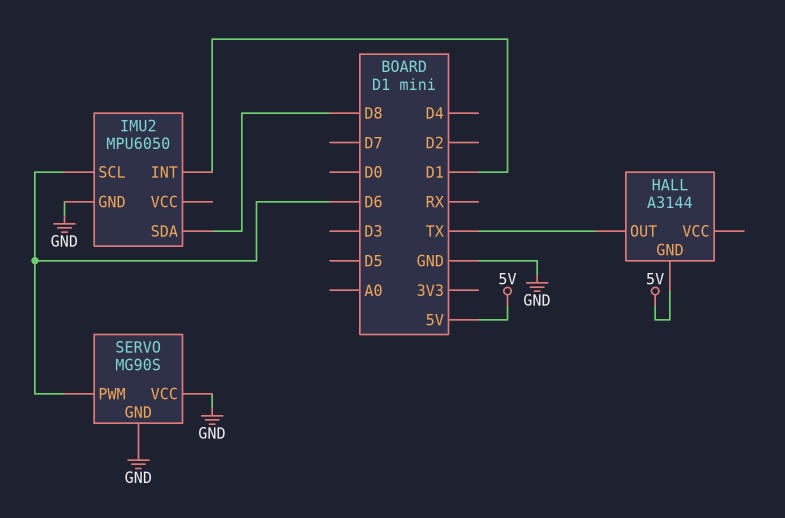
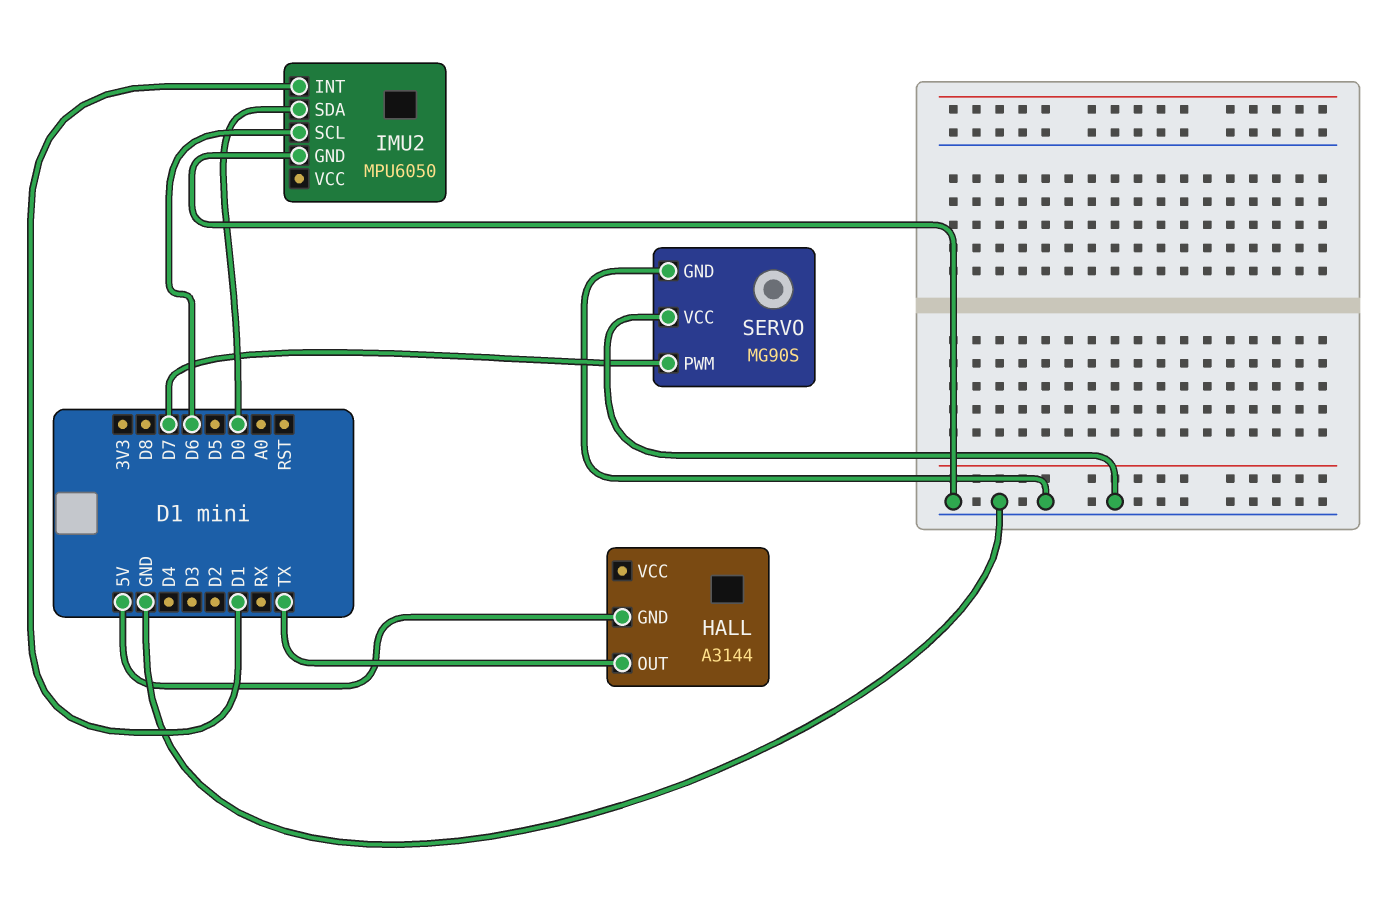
IMU2 pin SDA: D8 -> D0
SERVO pin PWM: D6 -> D7

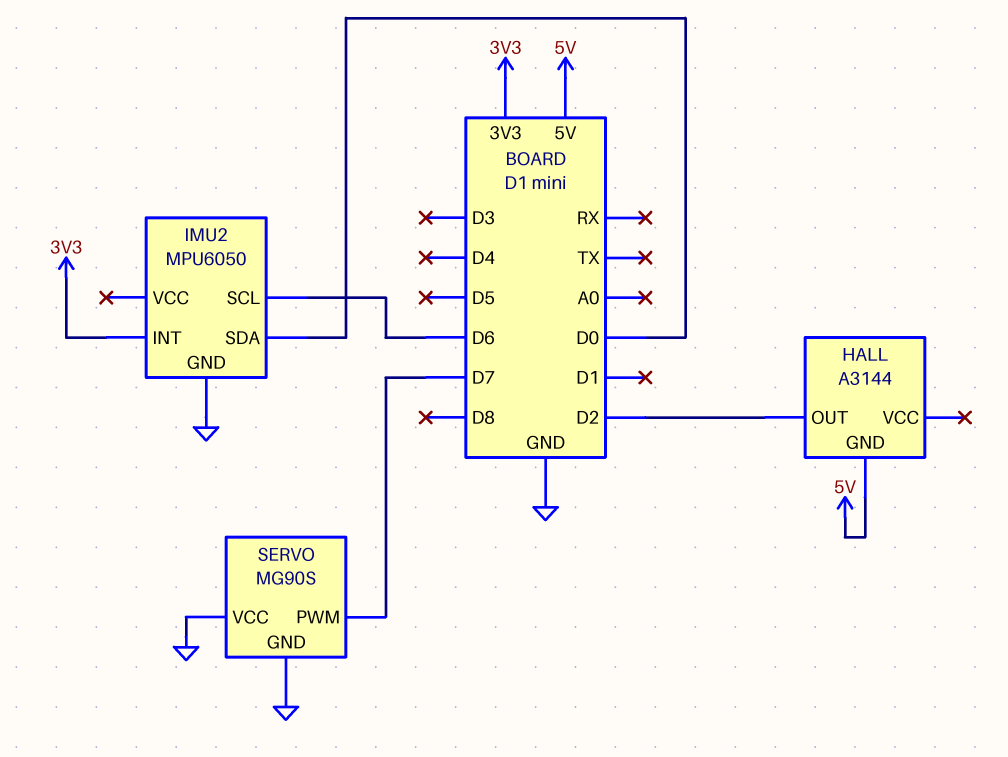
HALL pin OUT: TX -> D2
IMU2 pin INT: D1 -> 3V3

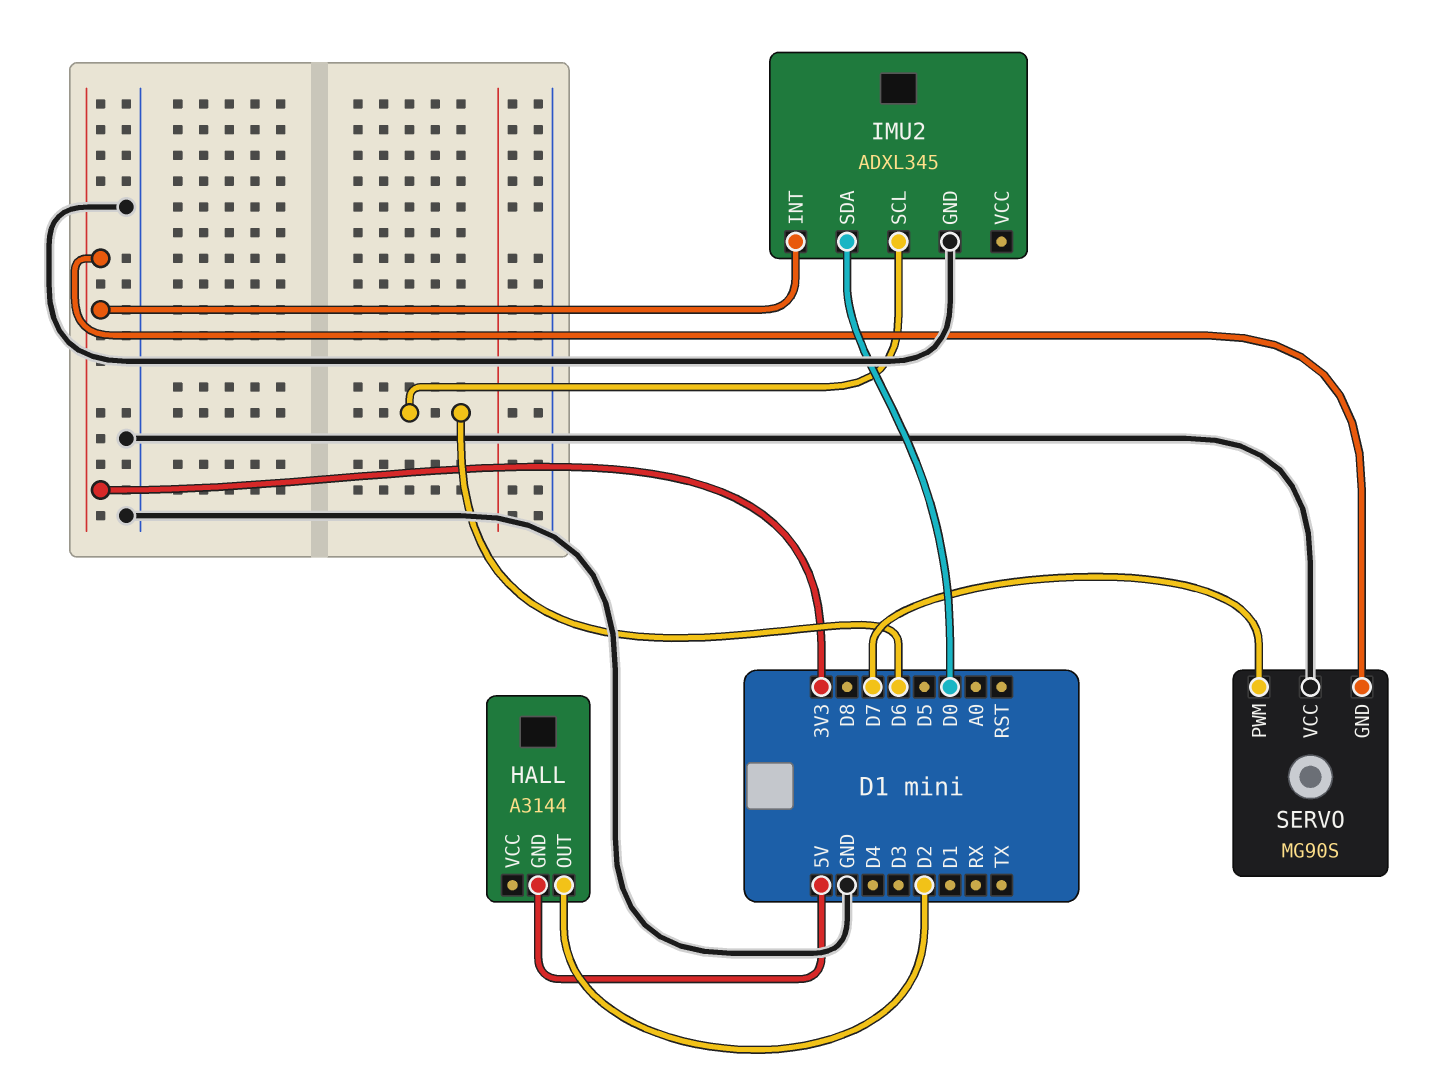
IMU2: MPU6050 -> ADXL345
SERVO pin GND: GND -> 3V3

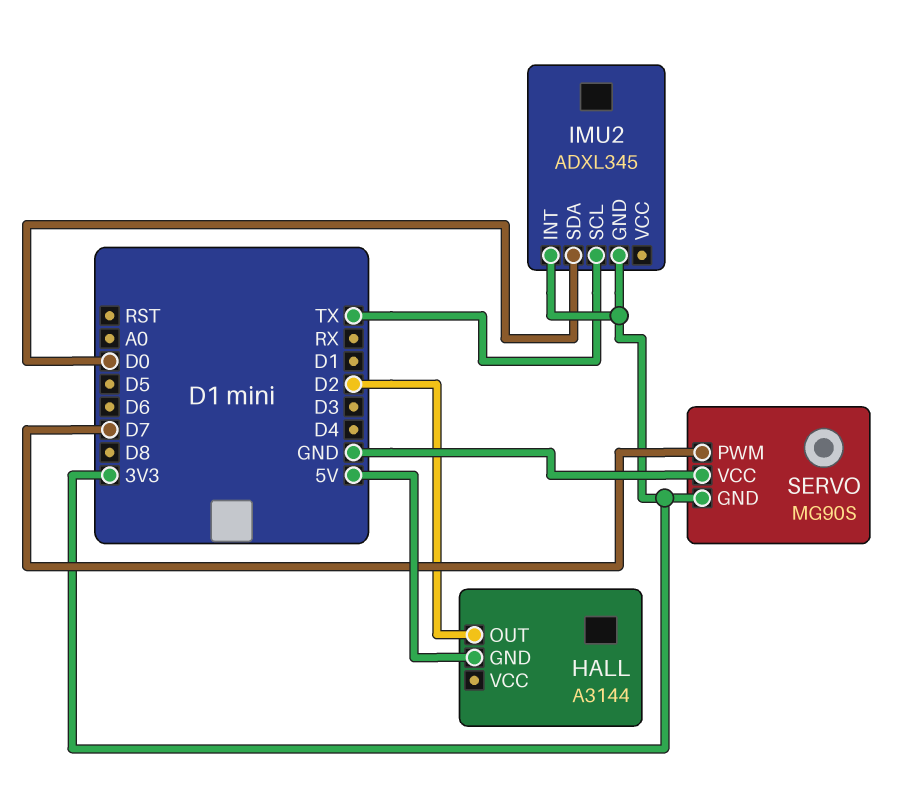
IMU2 pin GND: GND -> 3V3
IMU2 pin SCL: D6 -> TX

